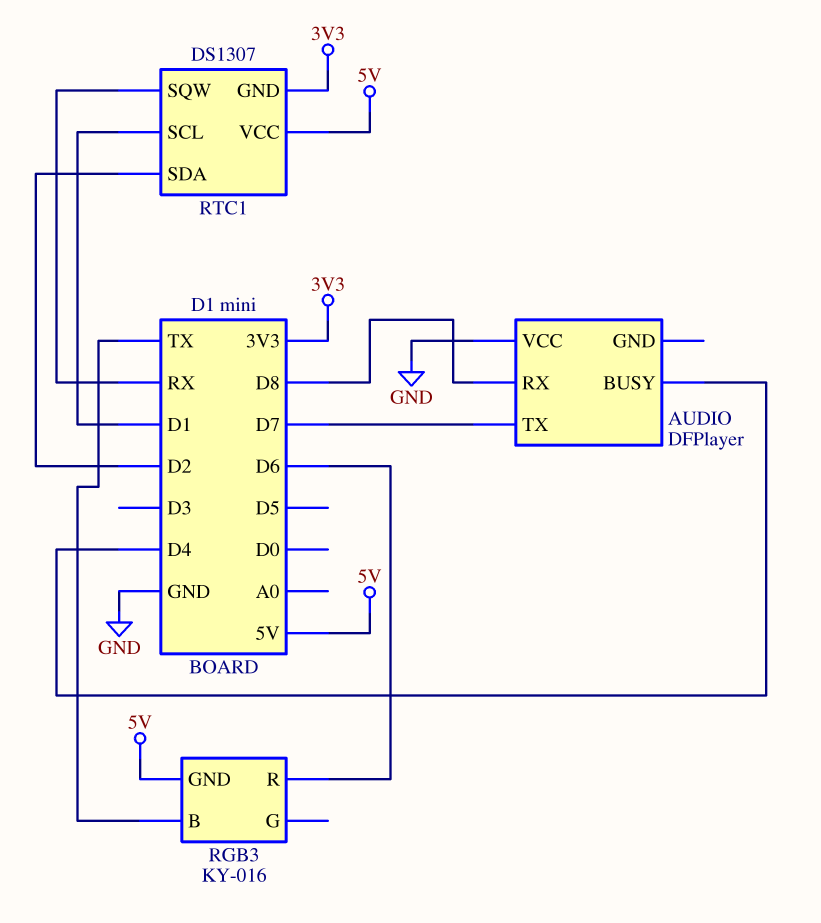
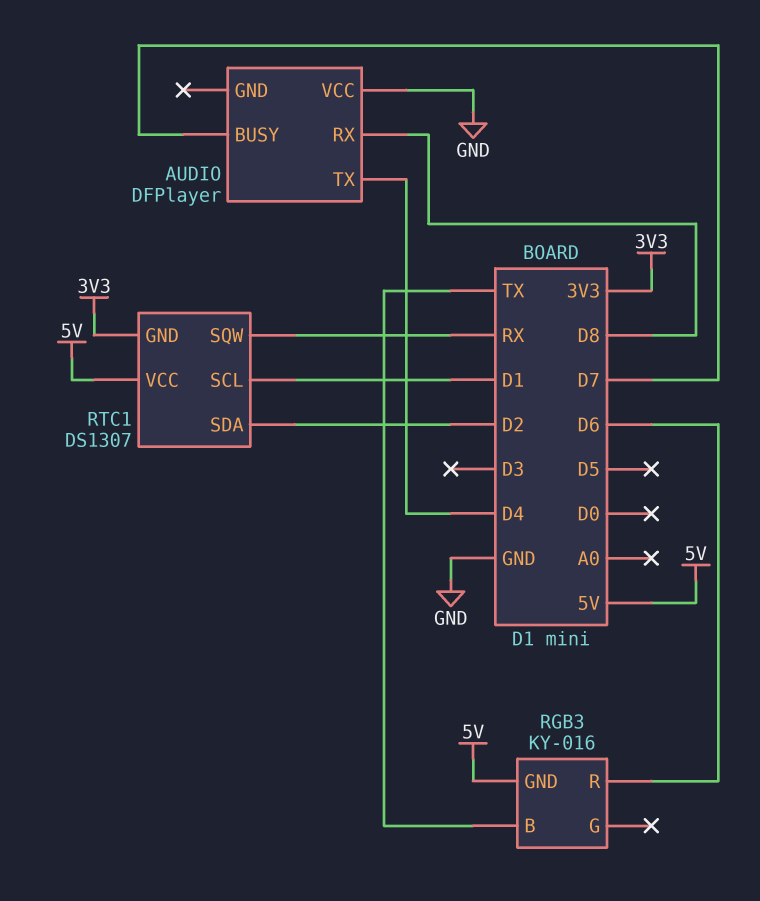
AUDIO pin BUSY: D4 -> D7
AUDIO pin TX: D7 -> D4

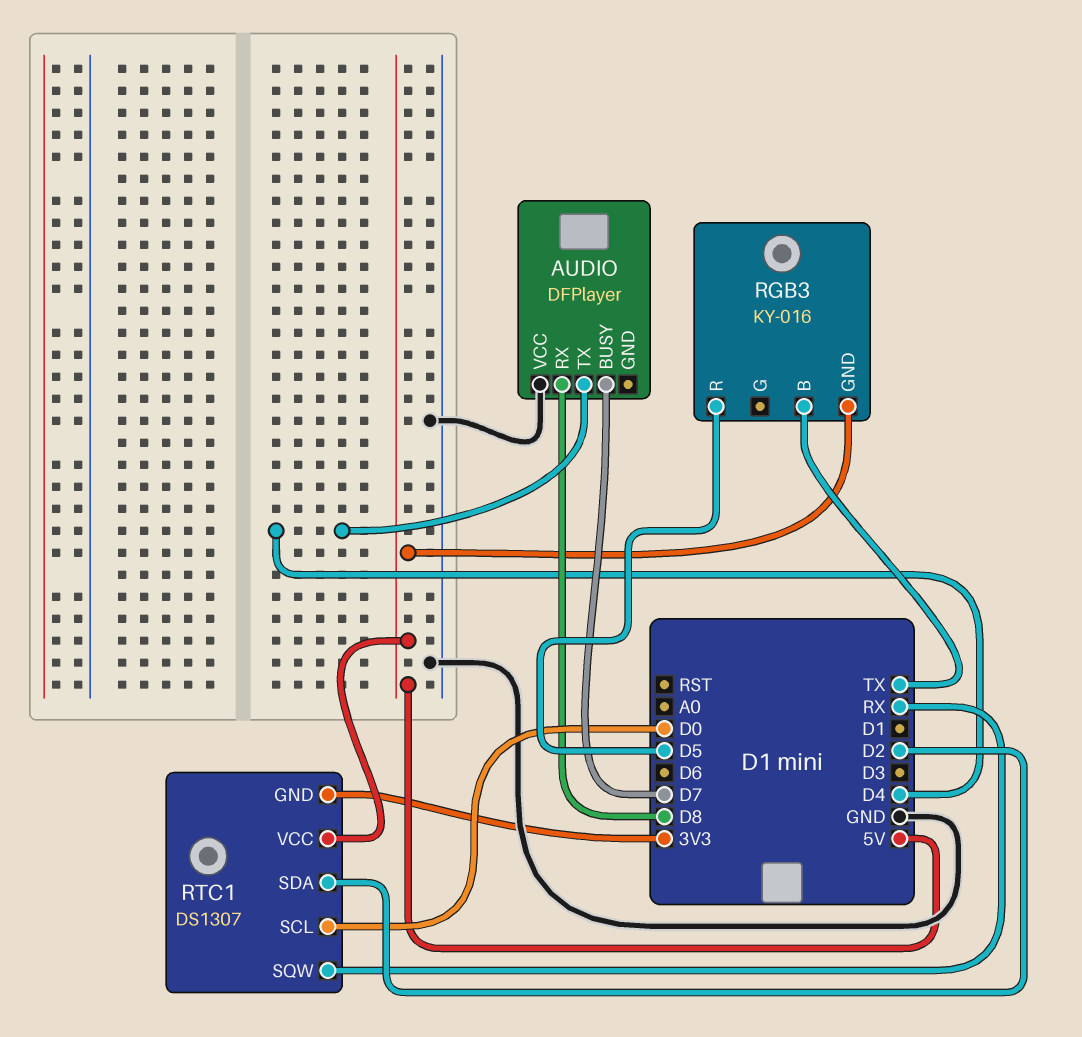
RGB3 pin R: D6 -> D5
RTC1 pin SCL: D1 -> D0

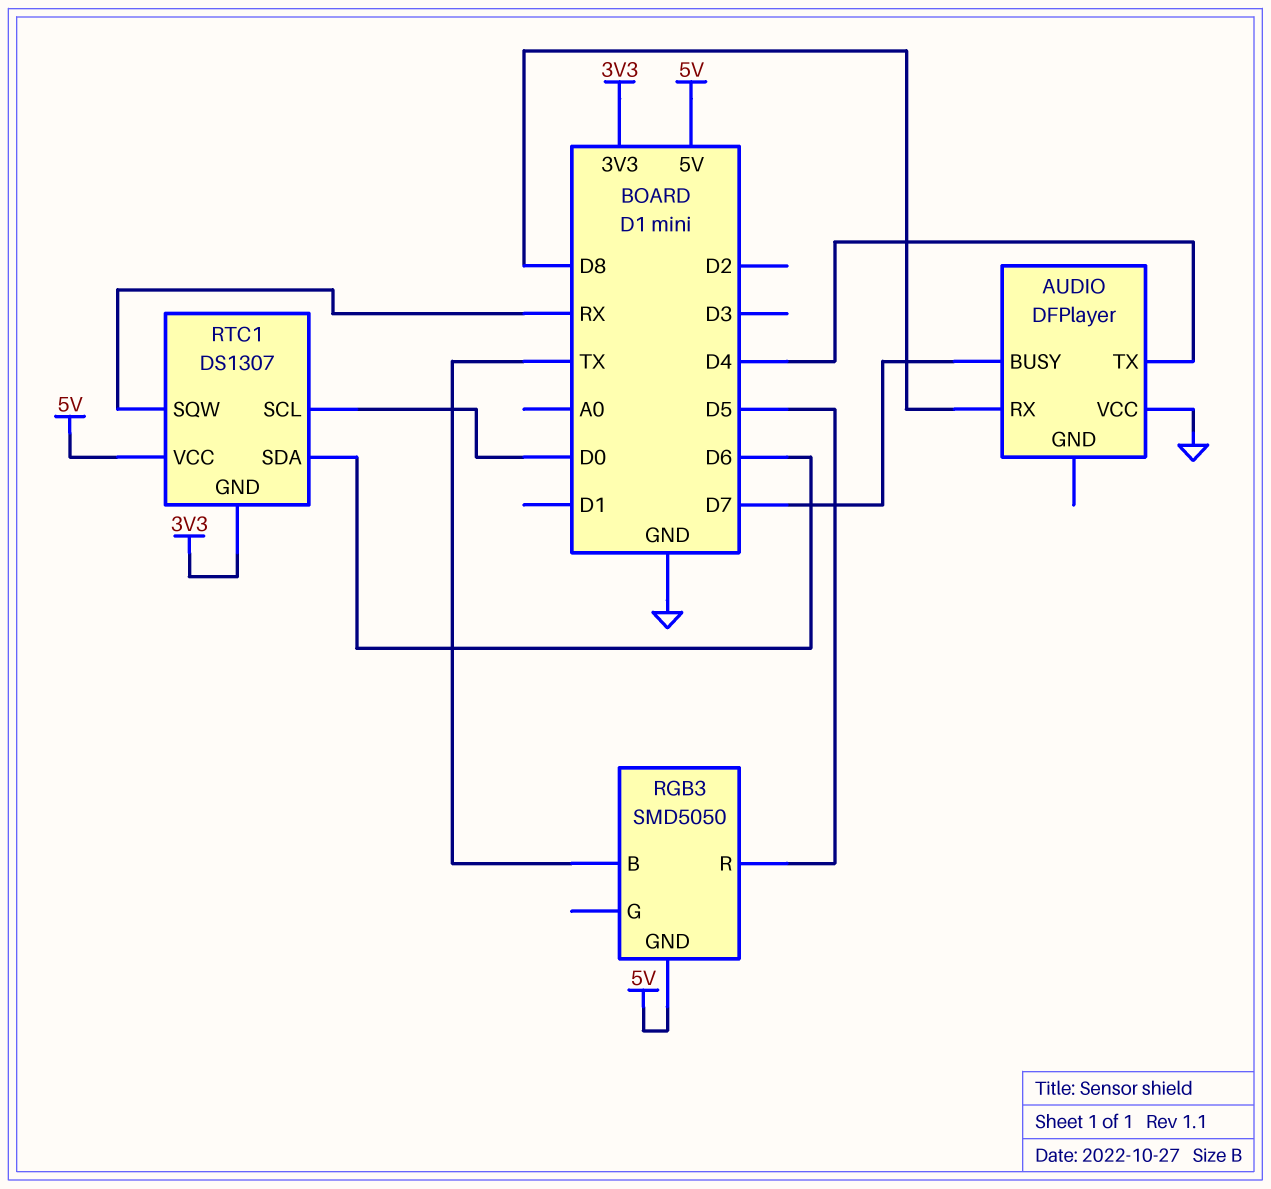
RGB3: KY-016 -> SMD5050
RTC1 pin SDA: D2 -> D6

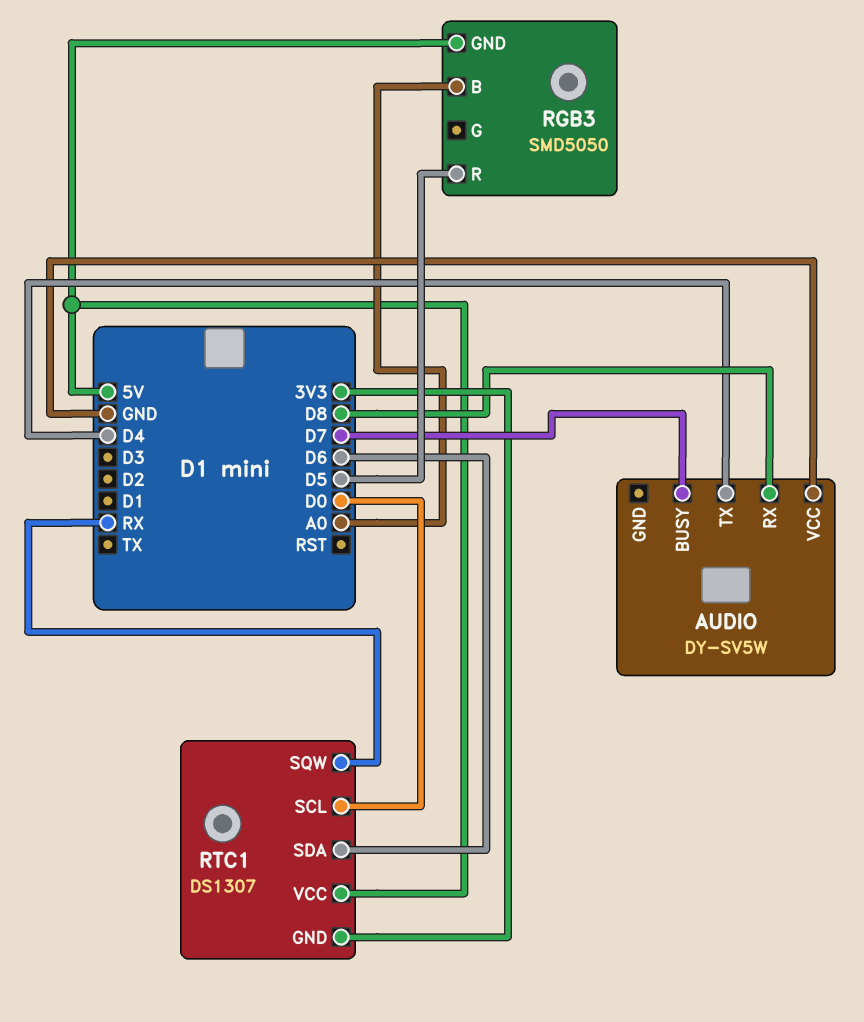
AUDIO: DFPlayer -> DY-SV5W
RGB3 pin B: TX -> A0

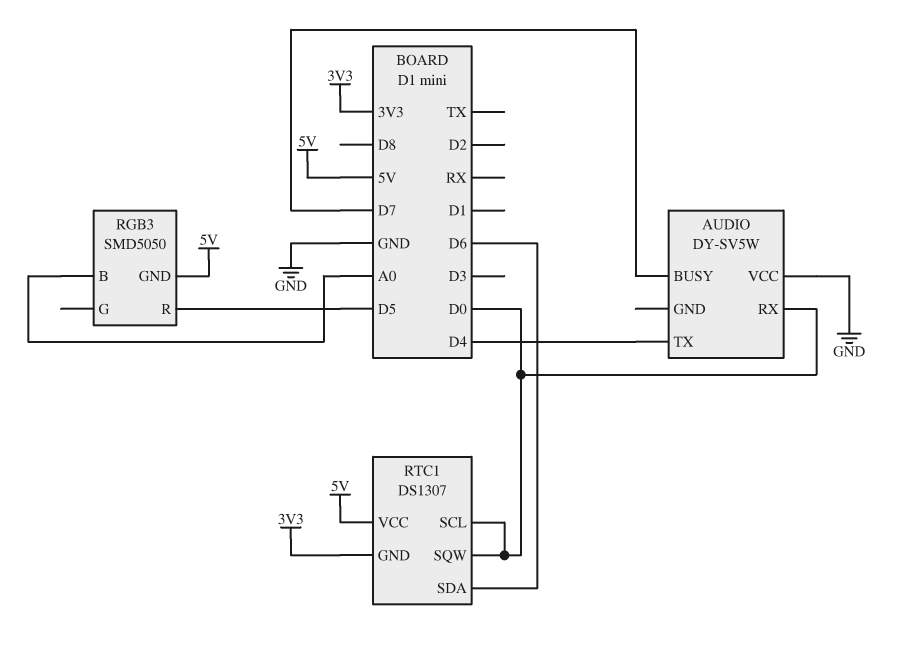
AUDIO pin RX: D8 -> D0
RTC1 pin SQW: RX -> D0

